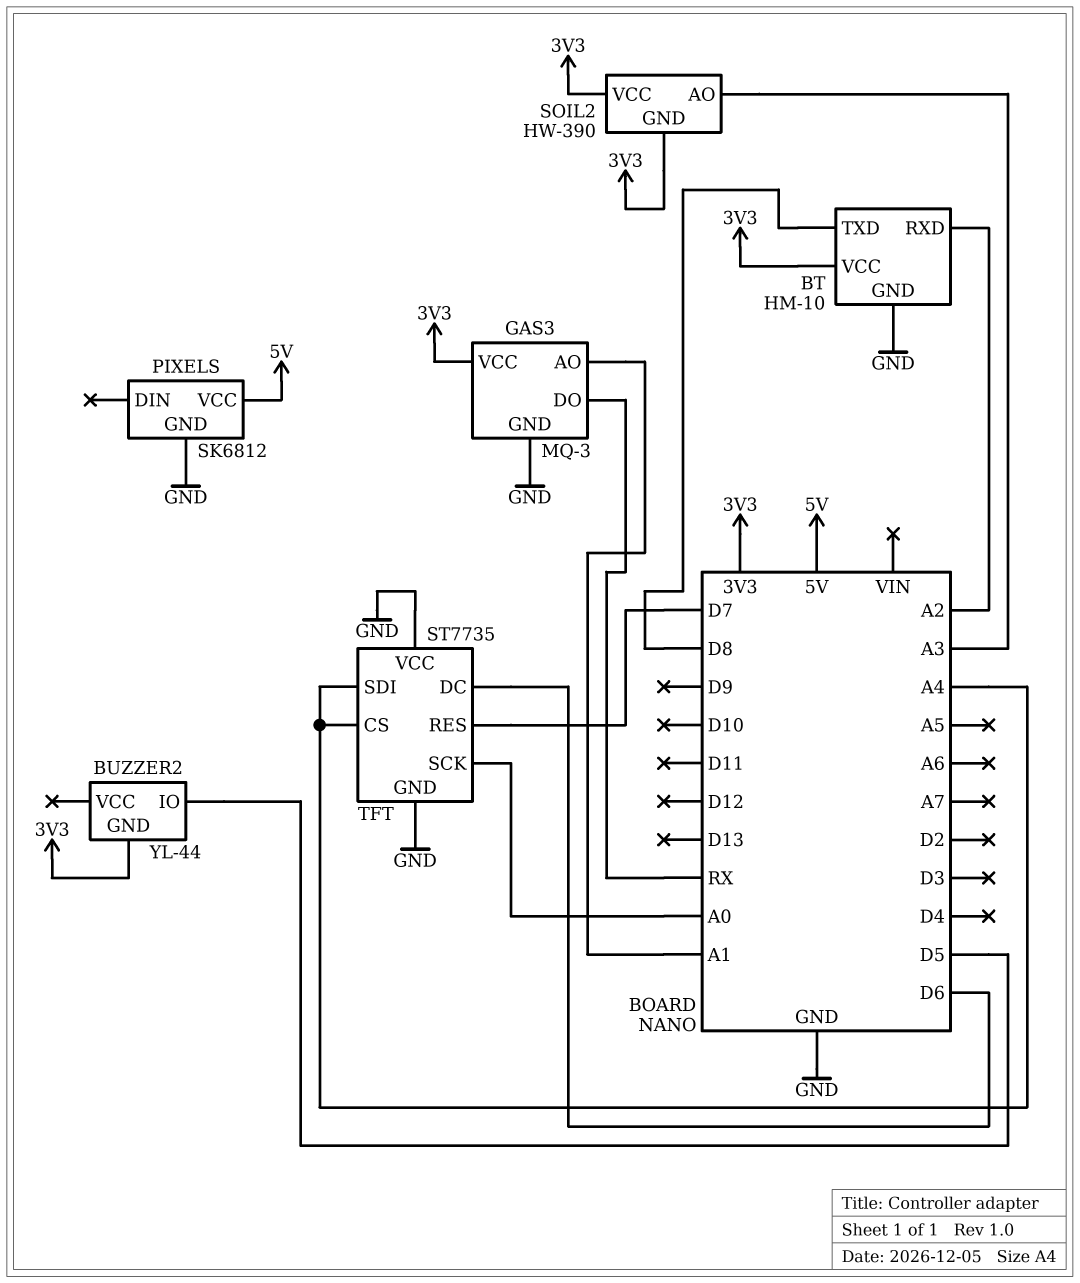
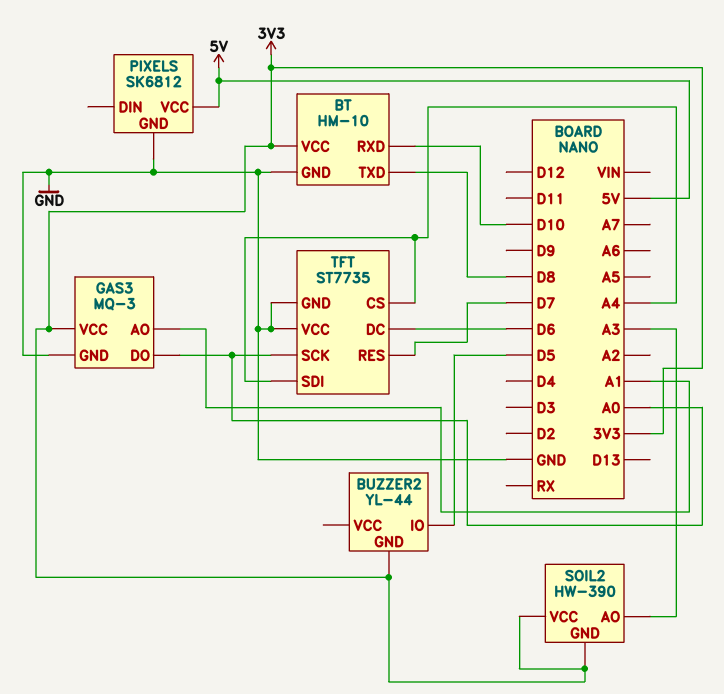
BT pin RXD: A2 -> D10
GAS3 pin DO: RX -> A0

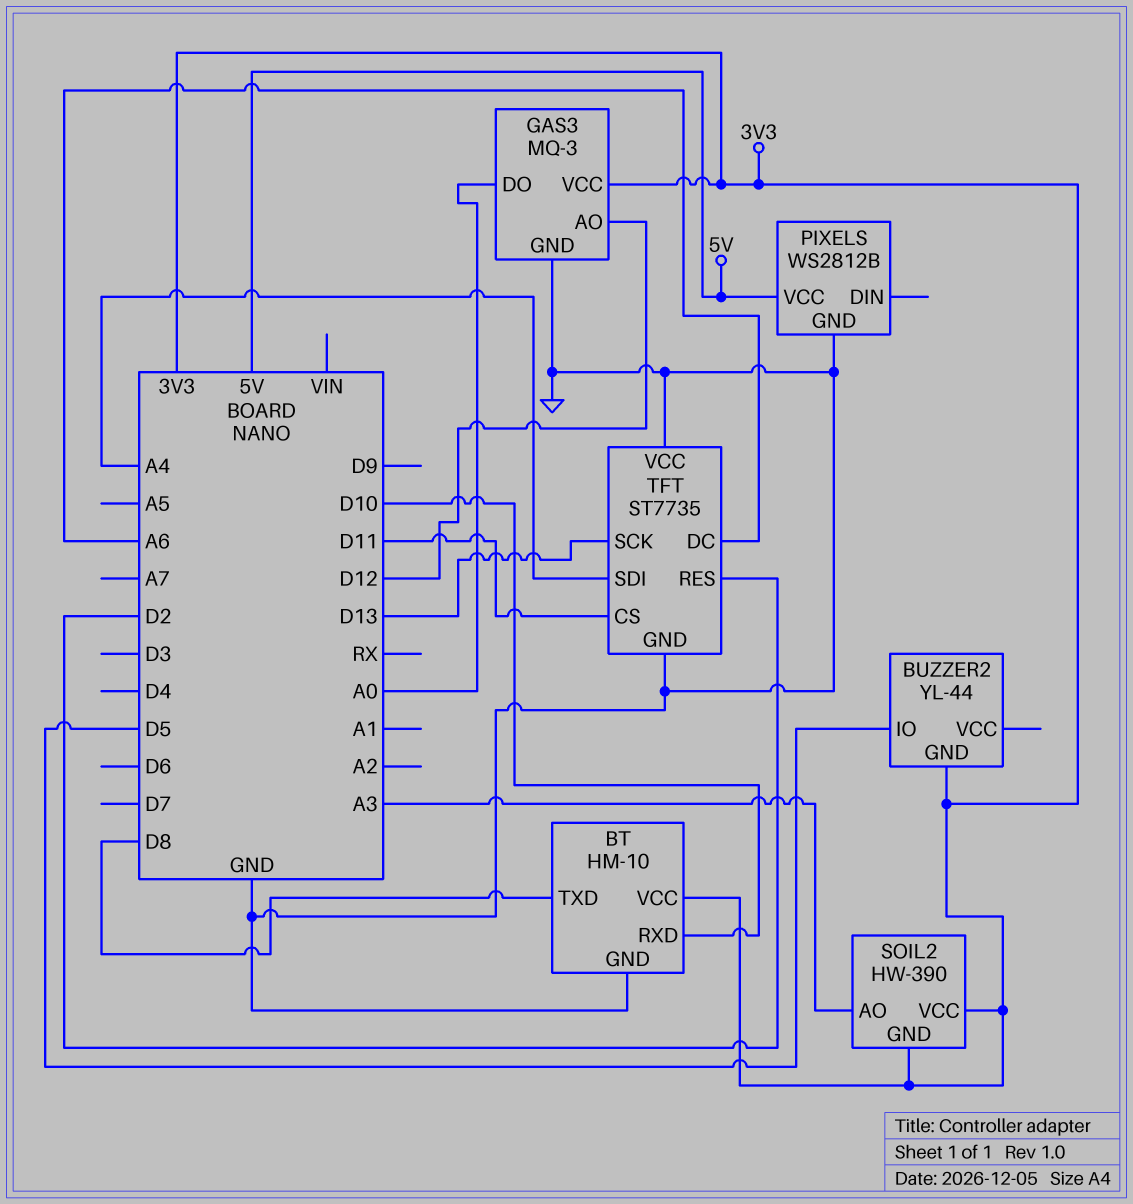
GAS3 pin AO: A1 -> D12
PIXELS: SK6812 -> WS2812B
TFT pin CS: A4 -> D11
TFT pin DC: D6 -> A6
TFT pin RES: D7 -> D2
TFT pin SCK: A0 -> D13

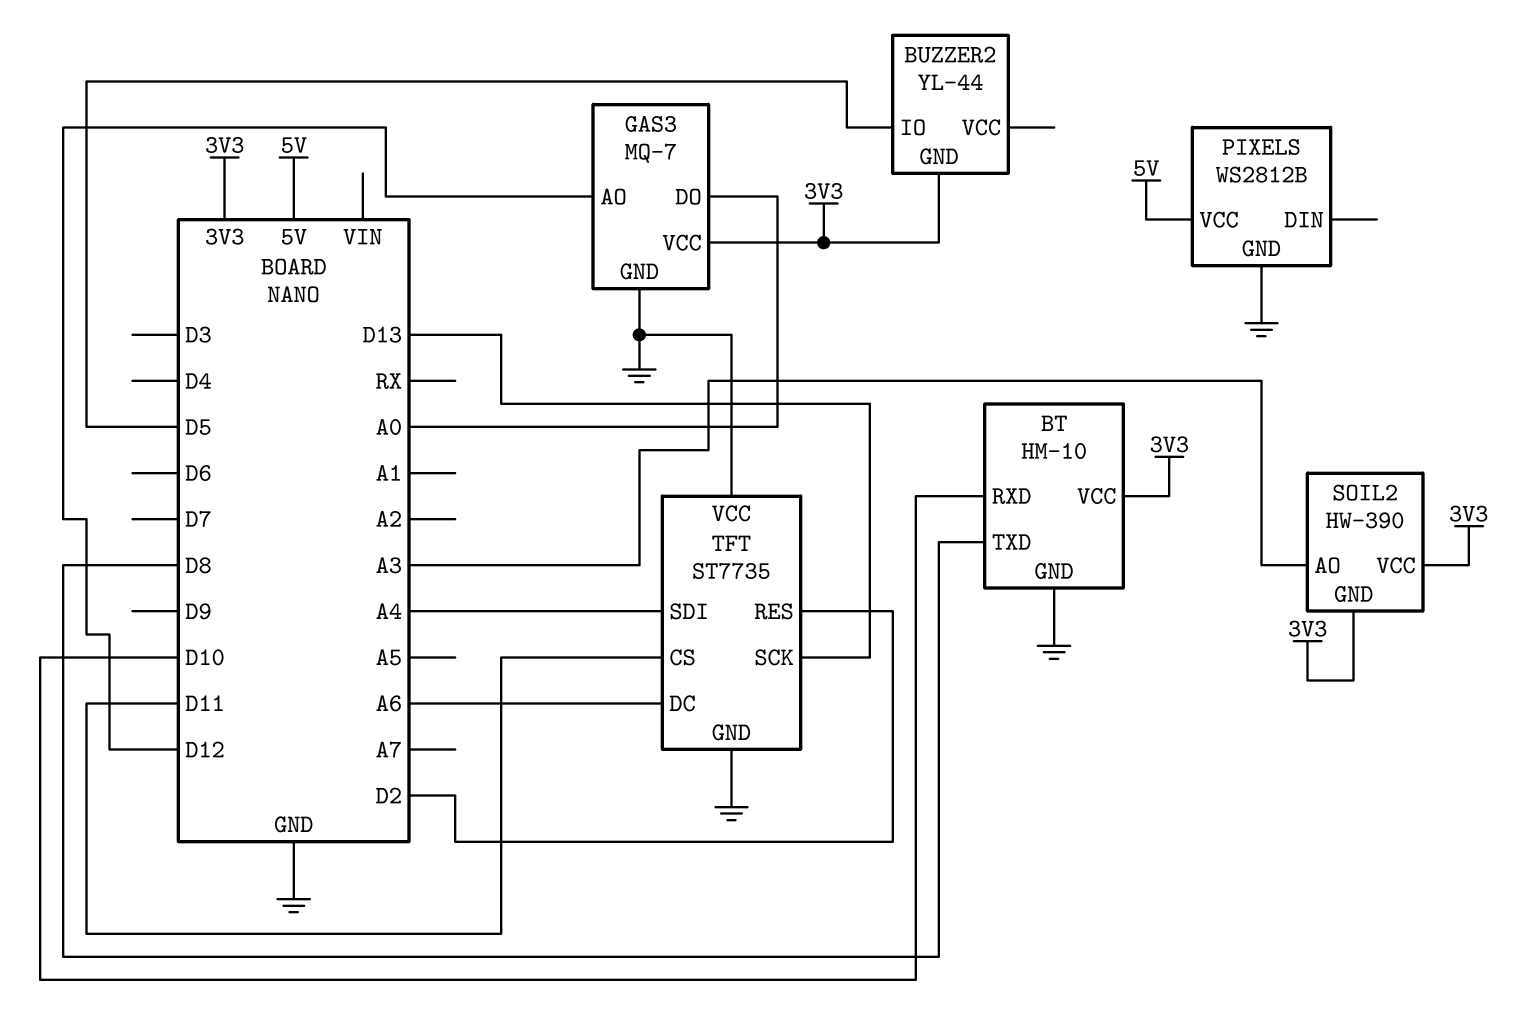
GAS3: MQ-3 -> MQ-7

